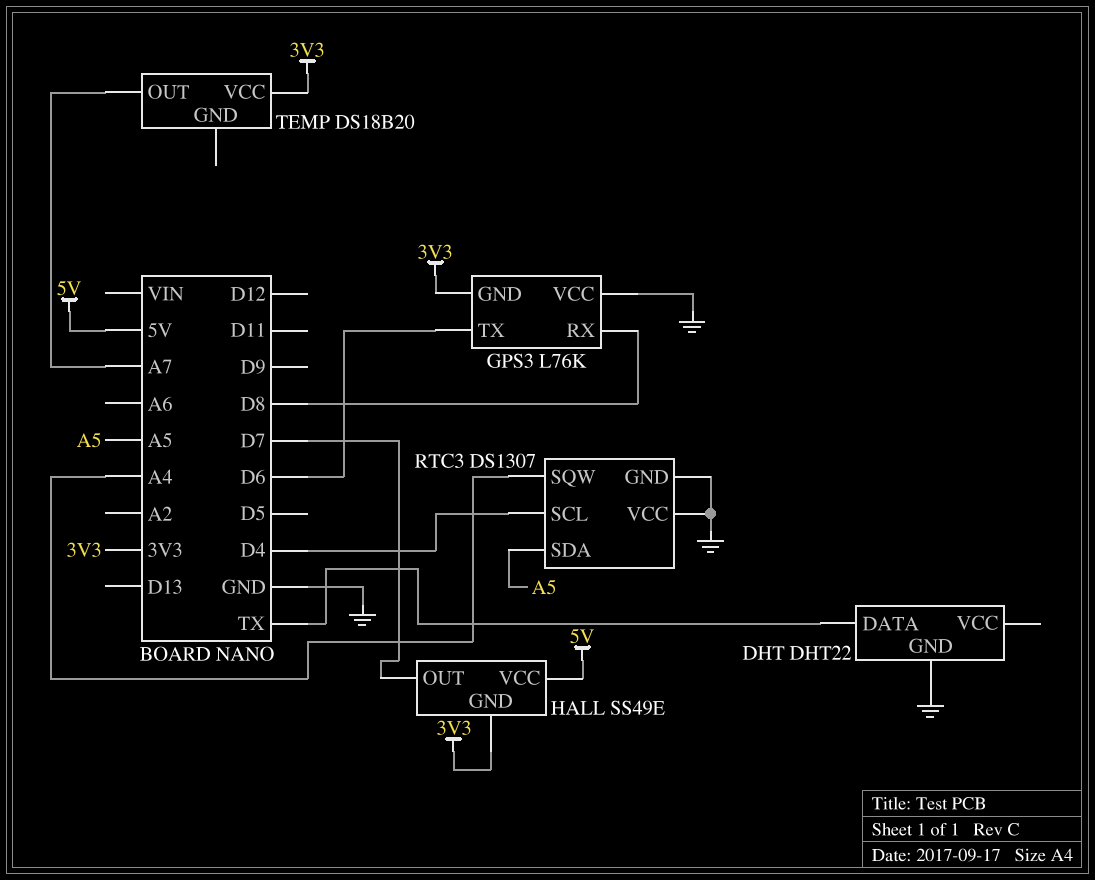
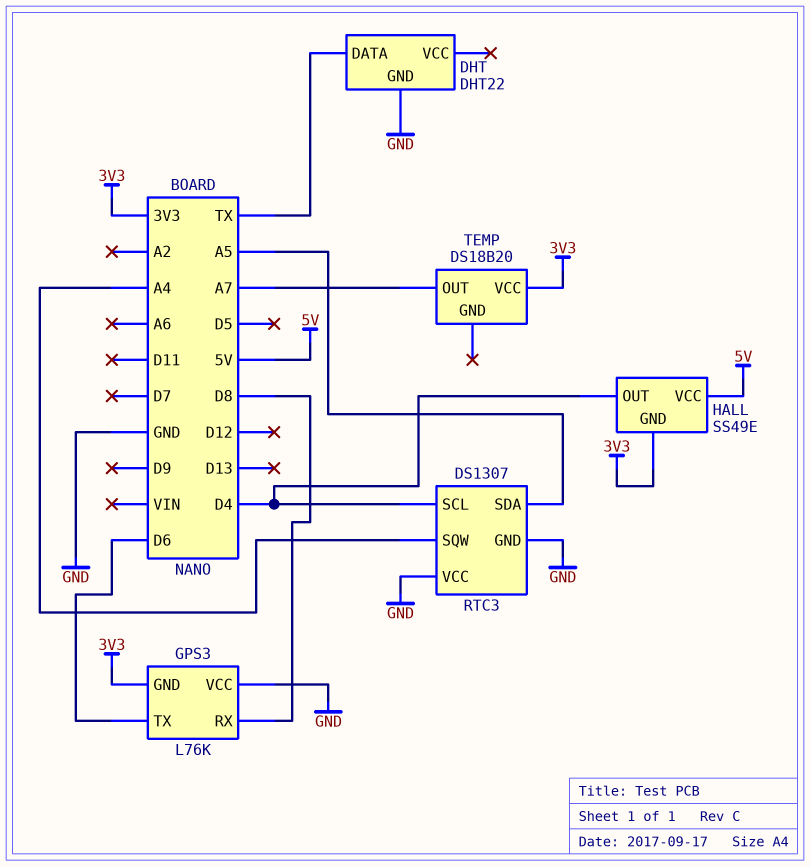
HALL pin OUT: D7 -> D4

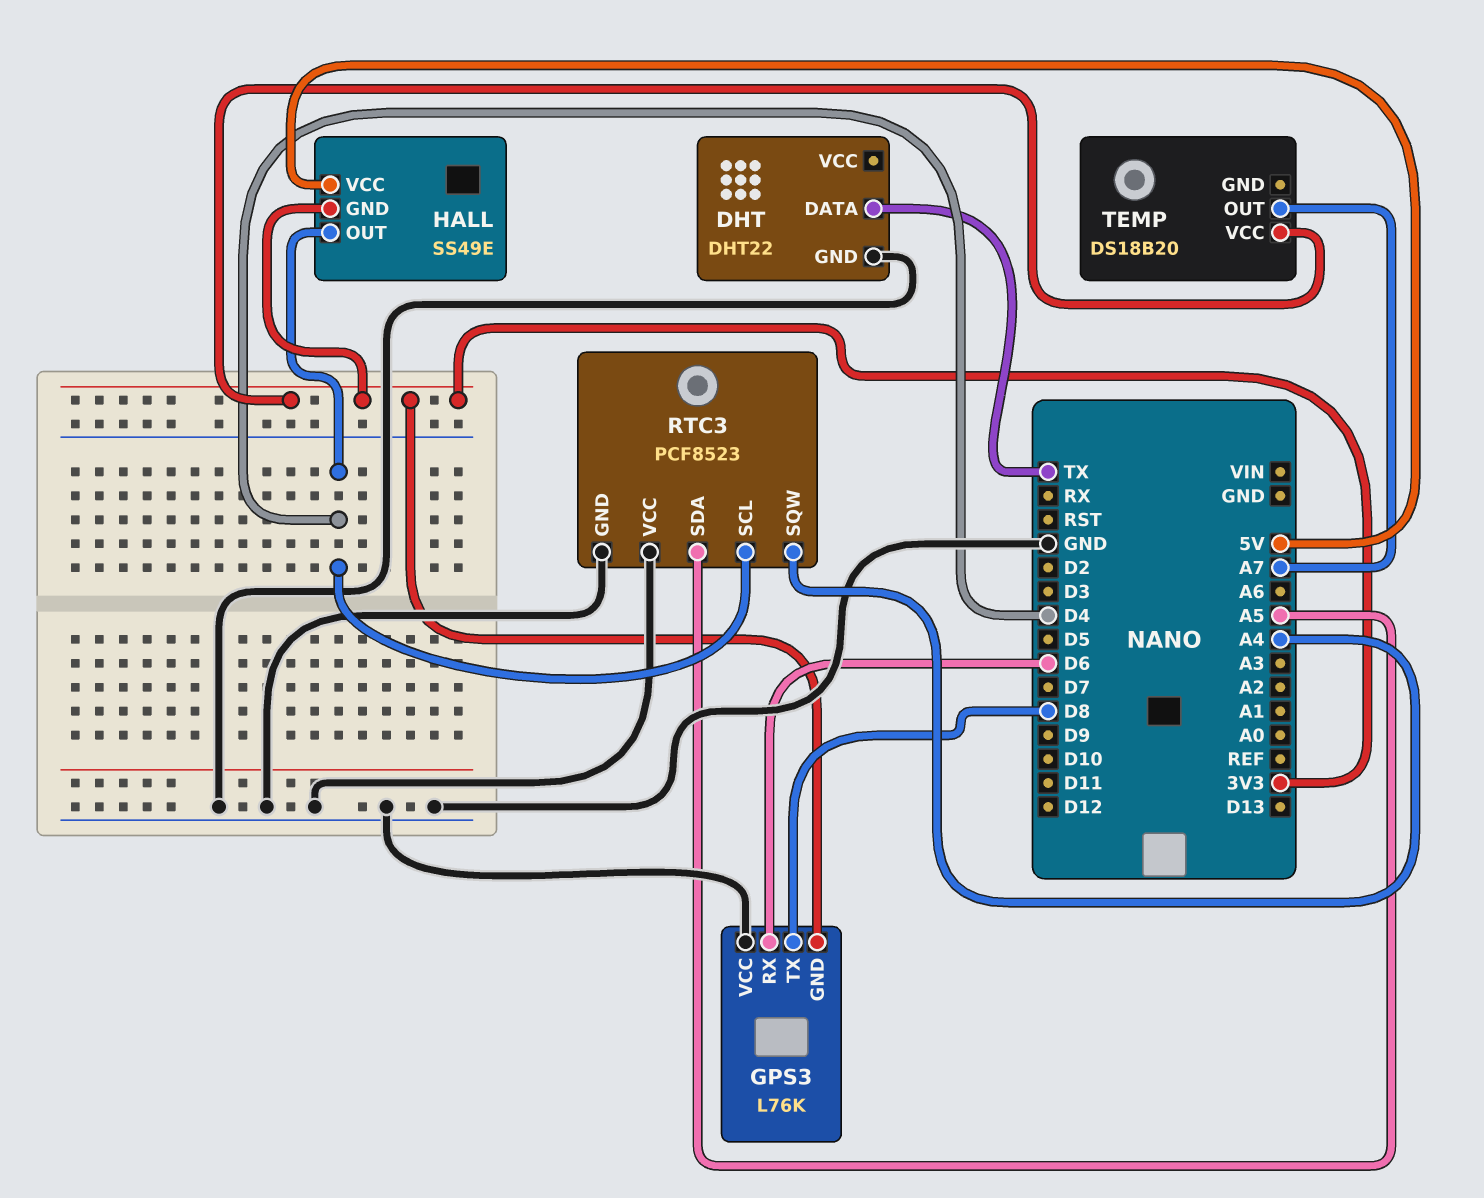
GPS3 pin RX: D8 -> D6
GPS3 pin TX: D6 -> D8
RTC3: DS1307 -> PCF8523

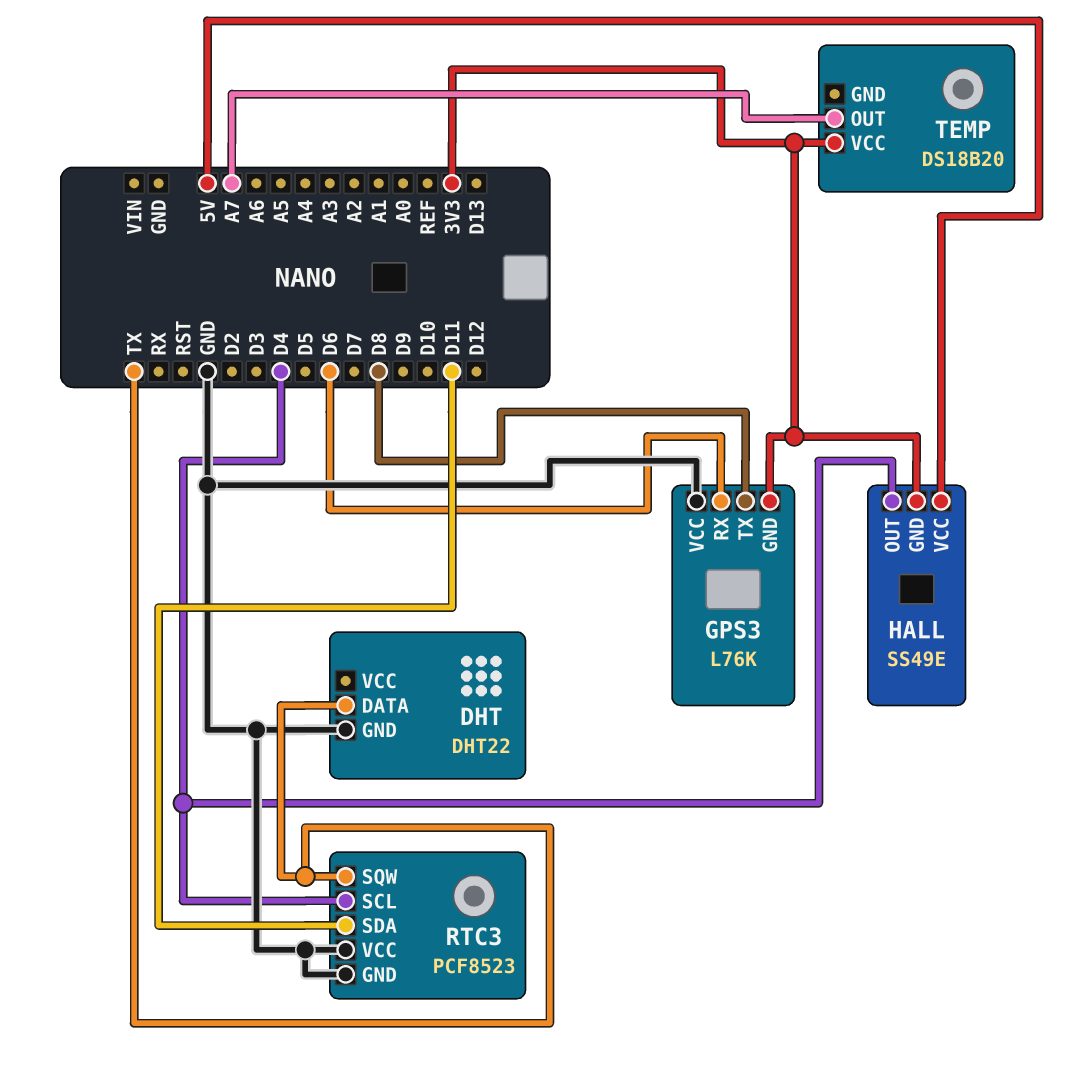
RTC3 pin SDA: A5 -> D11
RTC3 pin SQW: A4 -> TX

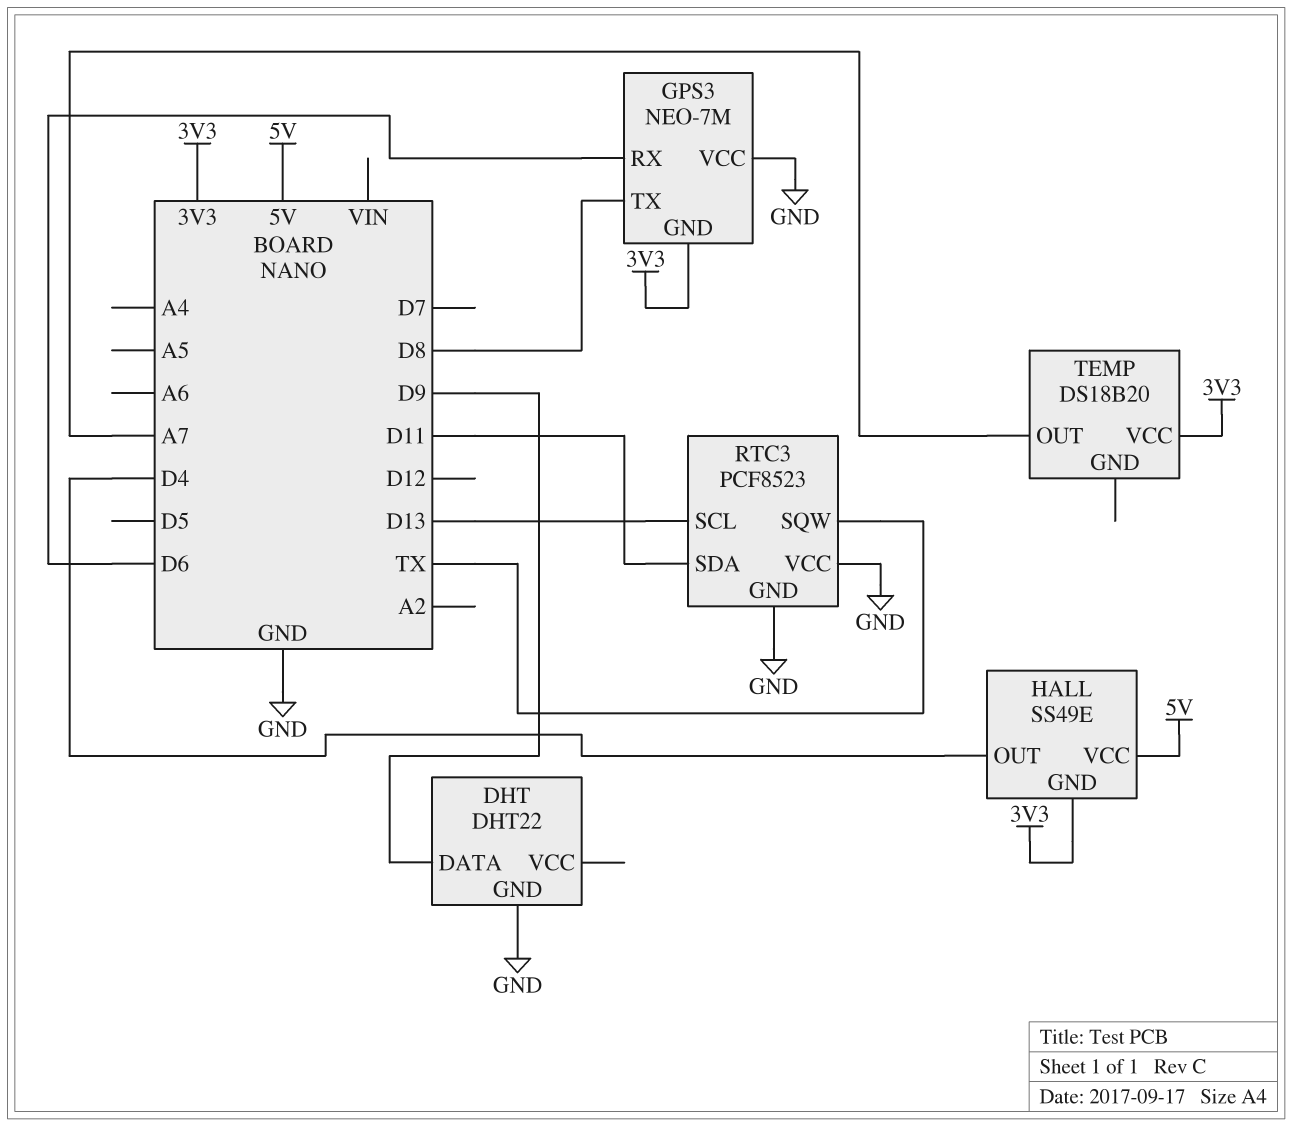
DHT pin DATA: TX -> D9
GPS3: L76K -> NEO-7M
RTC3 pin SCL: D4 -> D13

